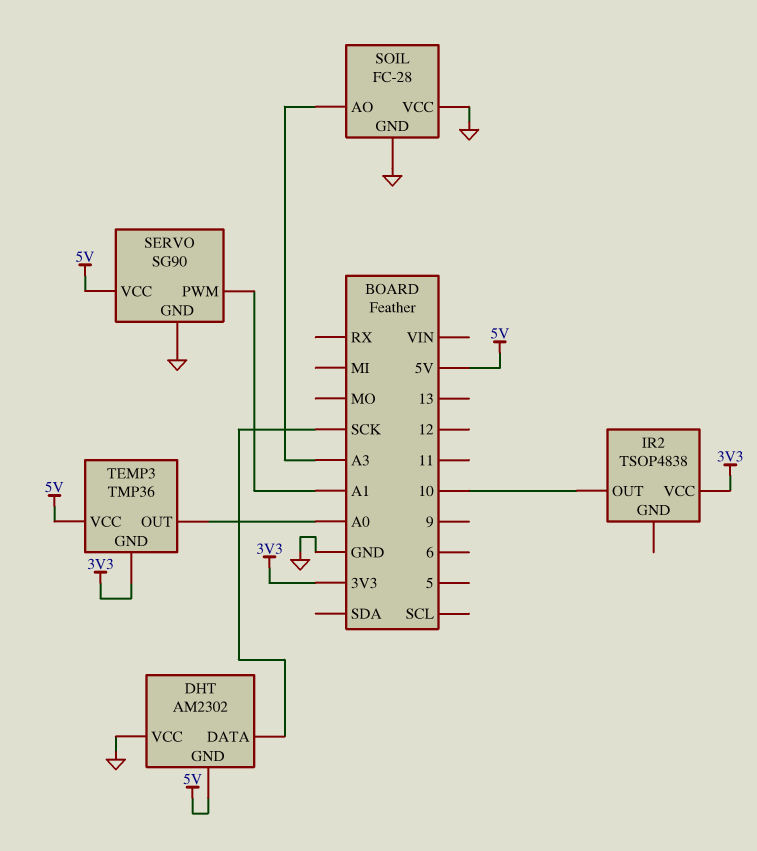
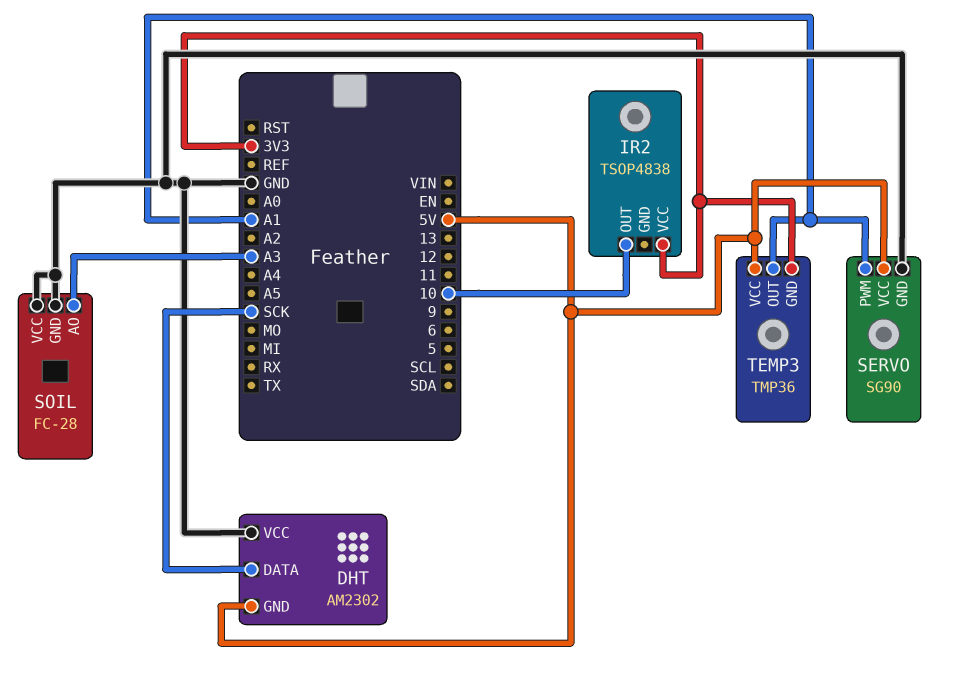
TEMP3 pin OUT: A0 -> A1

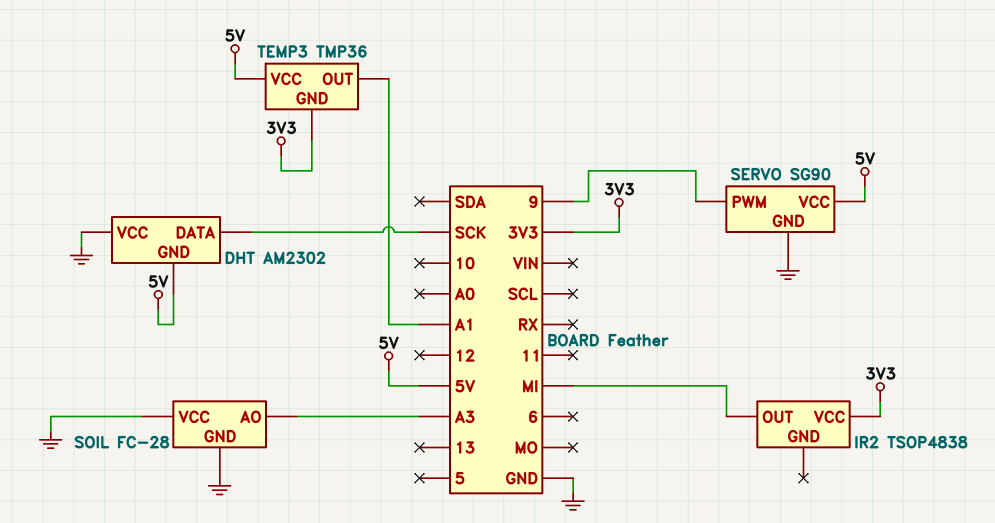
IR2 pin OUT: 10 -> MI
SERVO pin PWM: A1 -> 9

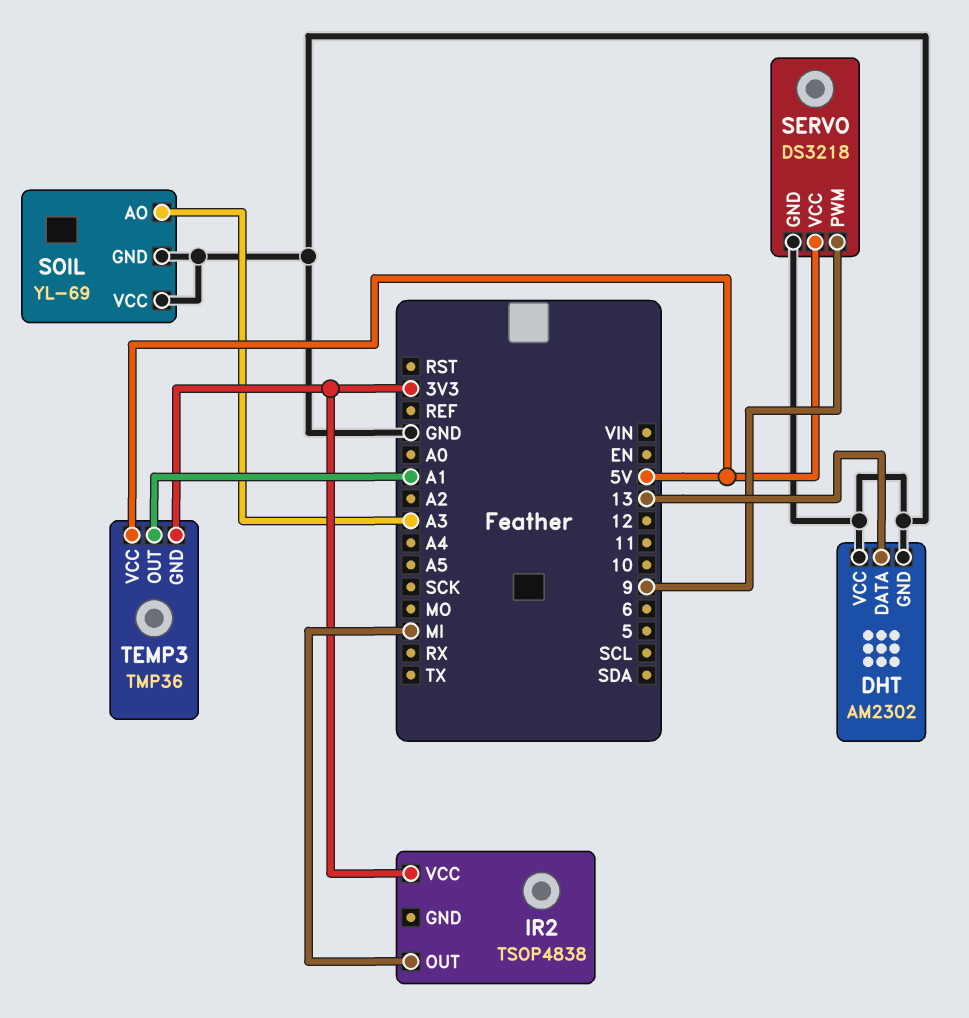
DHT pin DATA: SCK -> 13
DHT pin GND: 5V -> GND
SERVO: SG90 -> DS3218
SOIL: FC-28 -> YL-69

